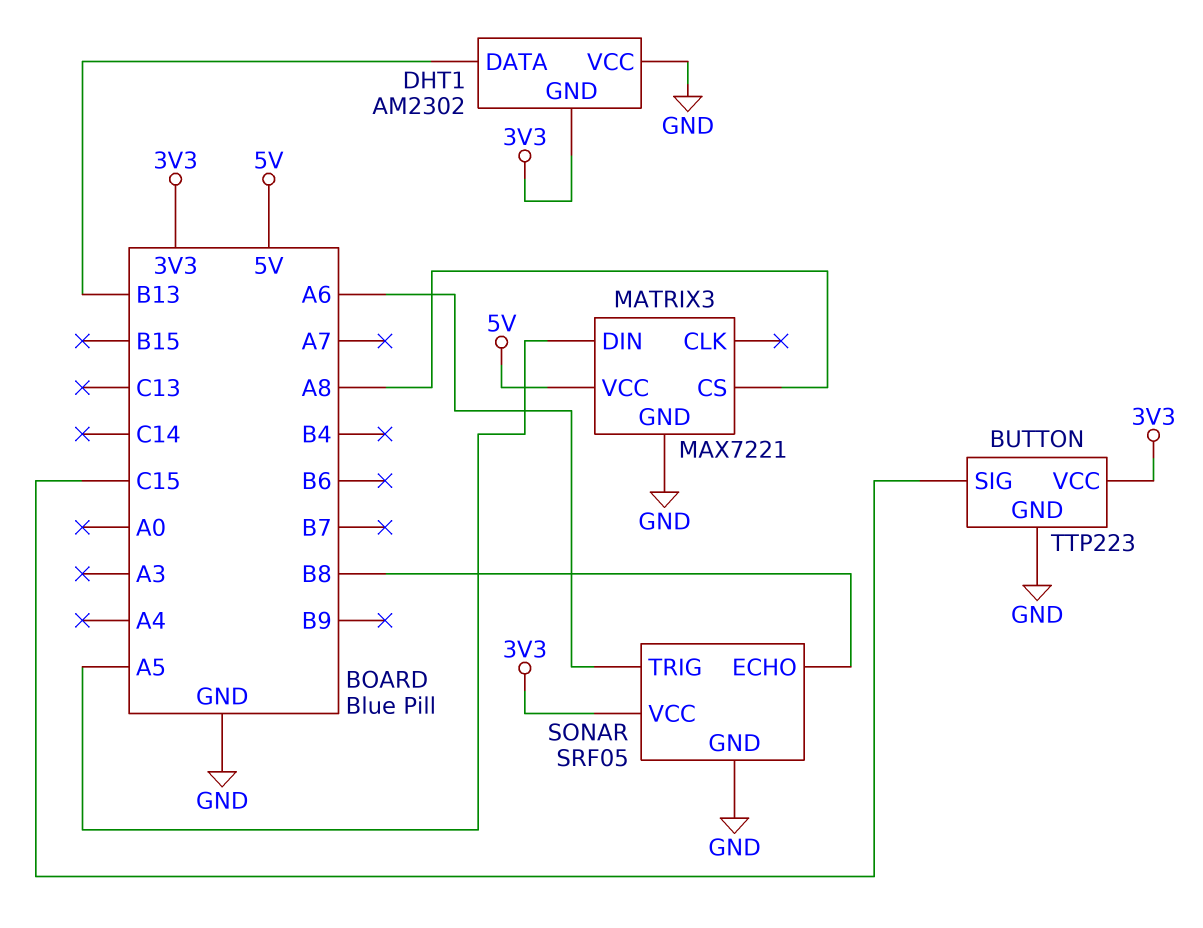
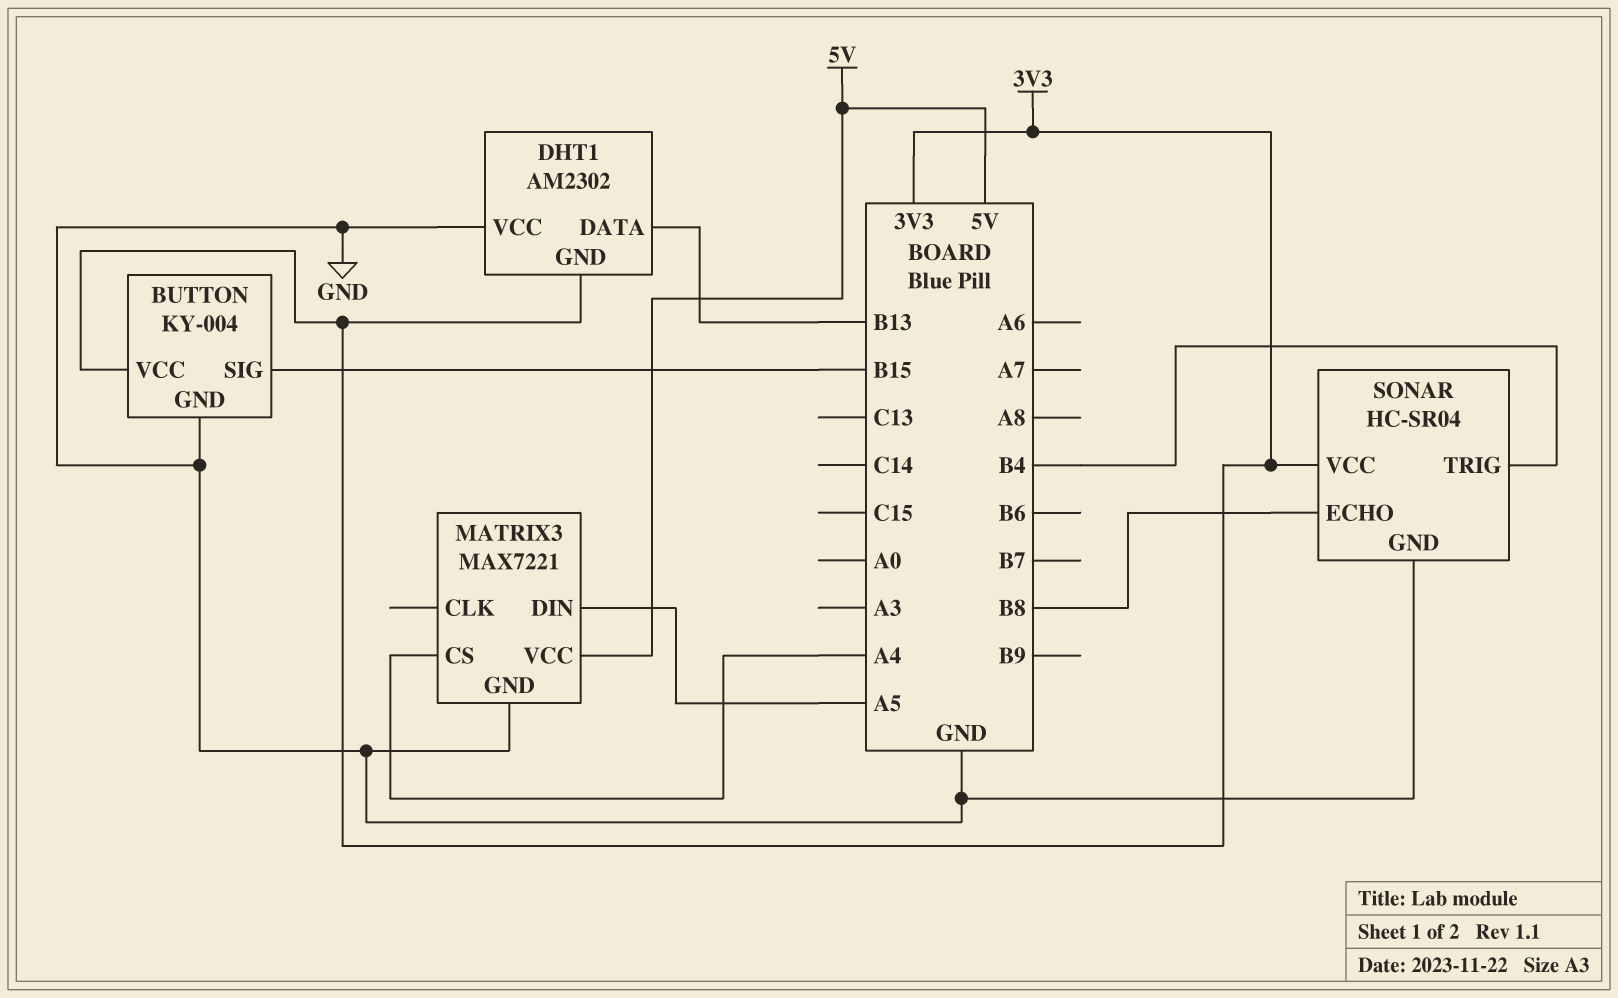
BUTTON: TTP223 -> KY-004
BUTTON pin SIG: C15 -> B15
MATRIX3 pin CS: A8 -> A4
SONAR: SRF05 -> HC-SR04
SONAR pin TRIG: A6 -> B4

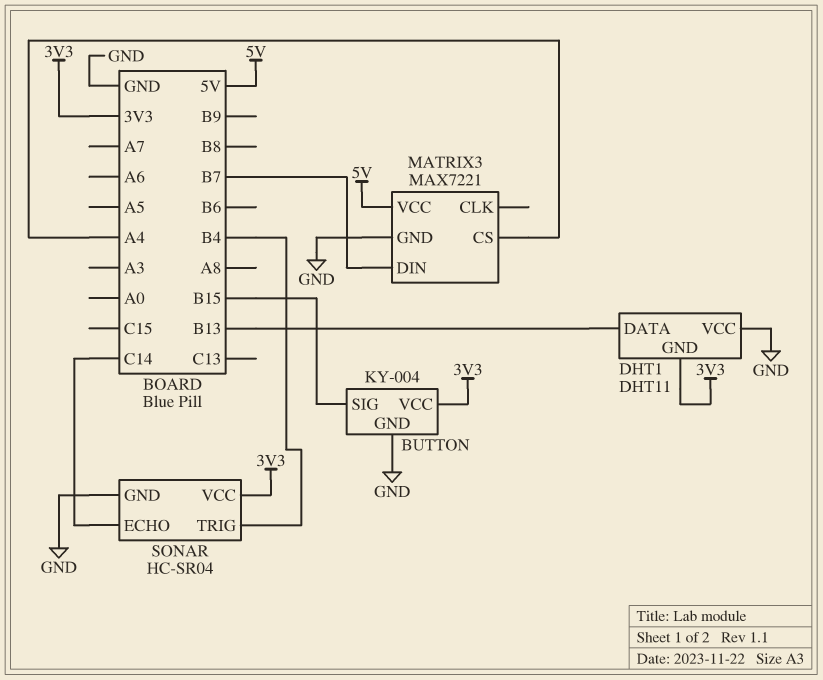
DHT1: AM2302 -> DHT11
MATRIX3 pin DIN: A5 -> B7
SONAR pin ECHO: B8 -> C14

